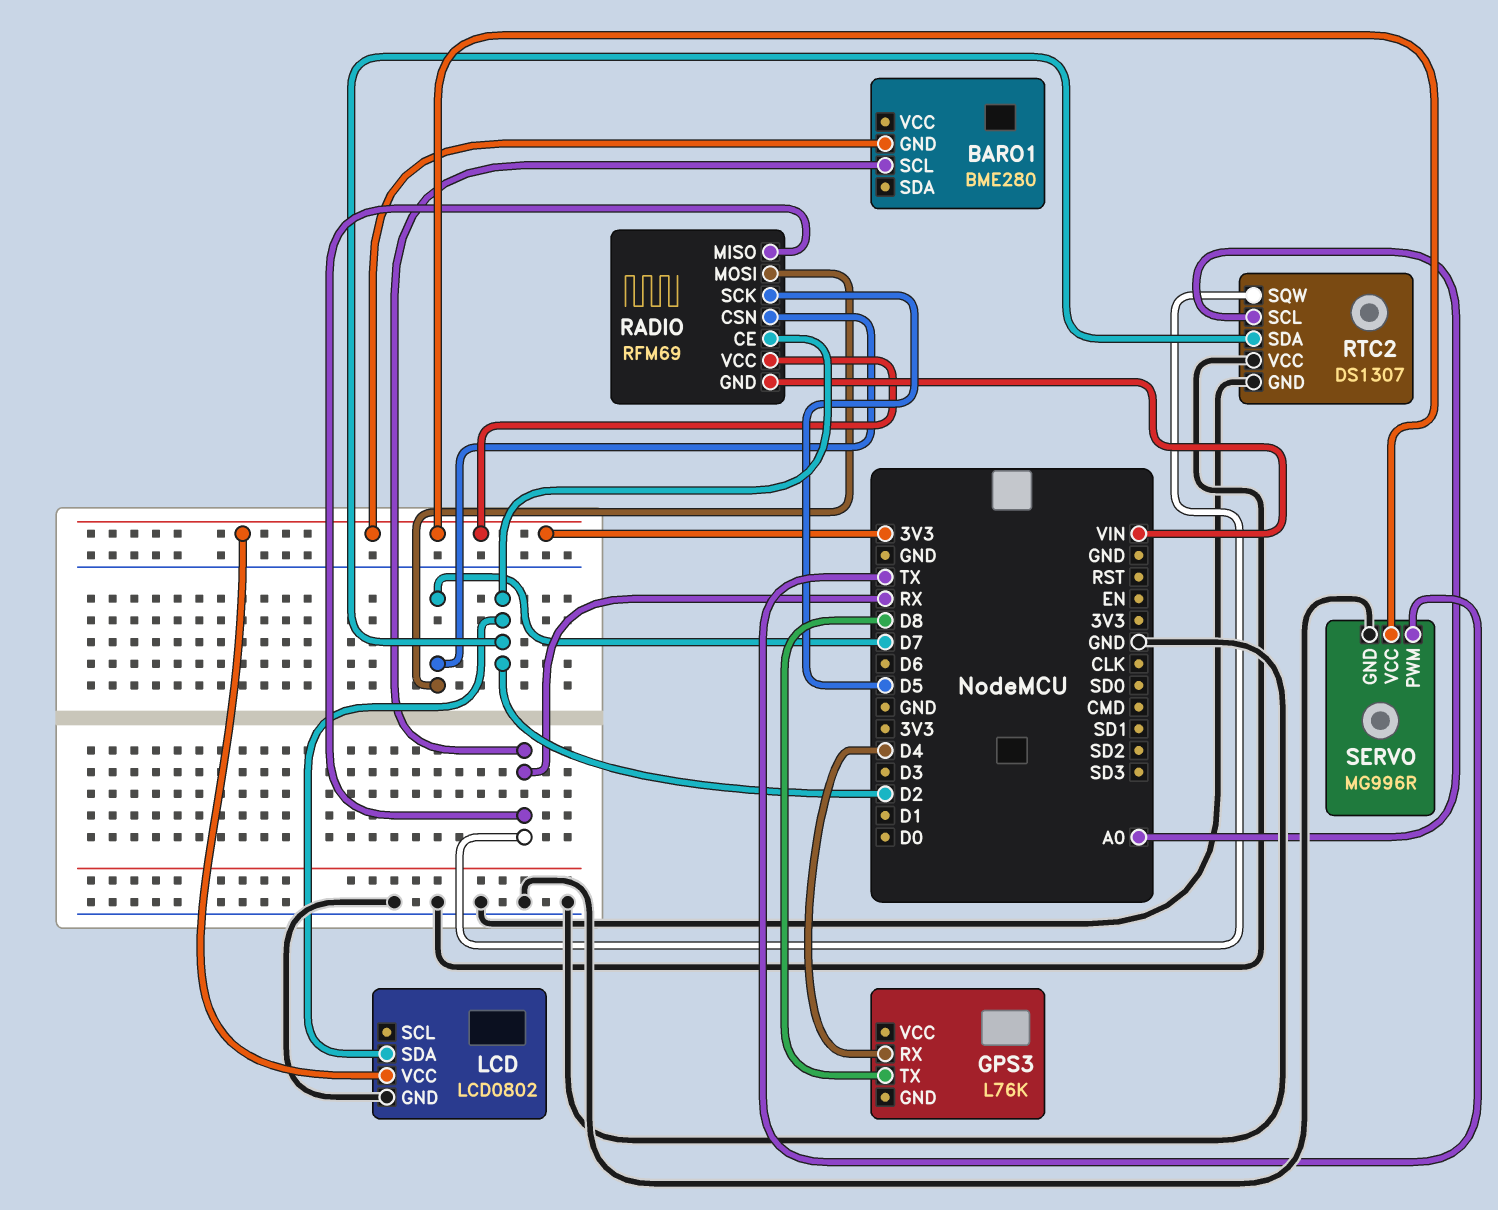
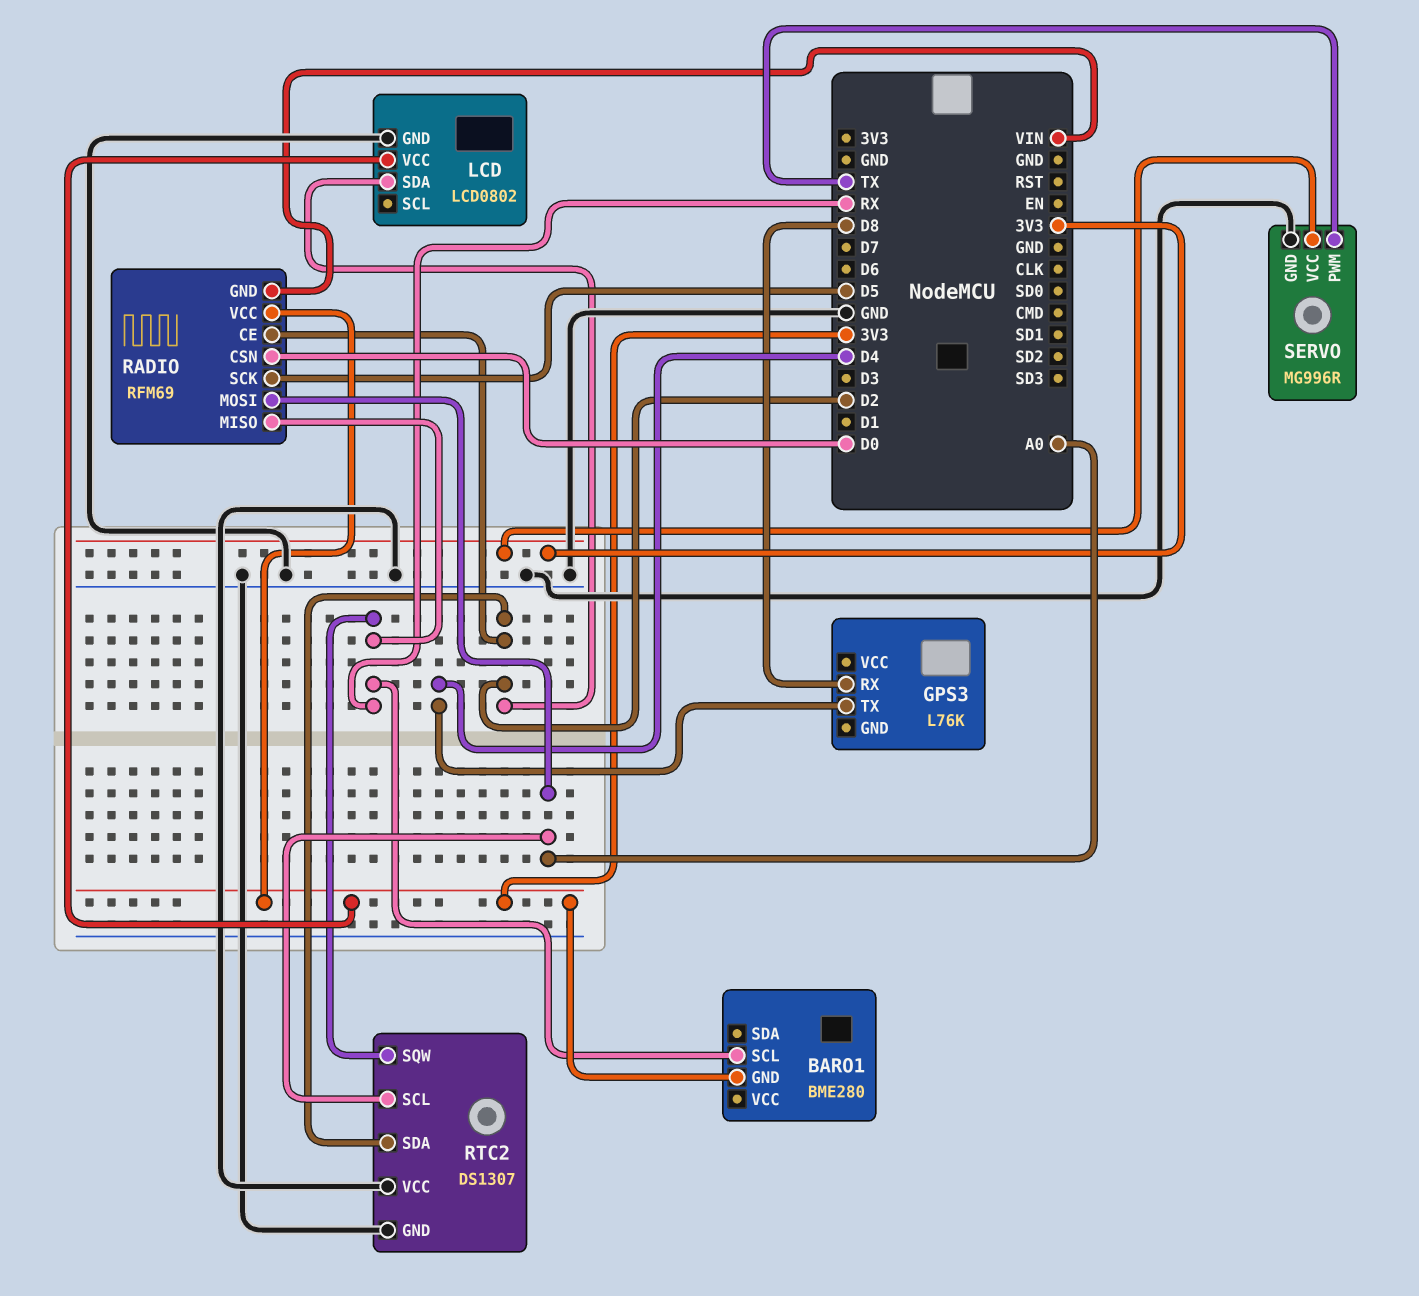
GPS3 pin RX: D4 -> D8
GPS3 pin TX: D8 -> D4
RADIO pin CSN: D7 -> D0
RADIO pin MOSI: D7 -> A0

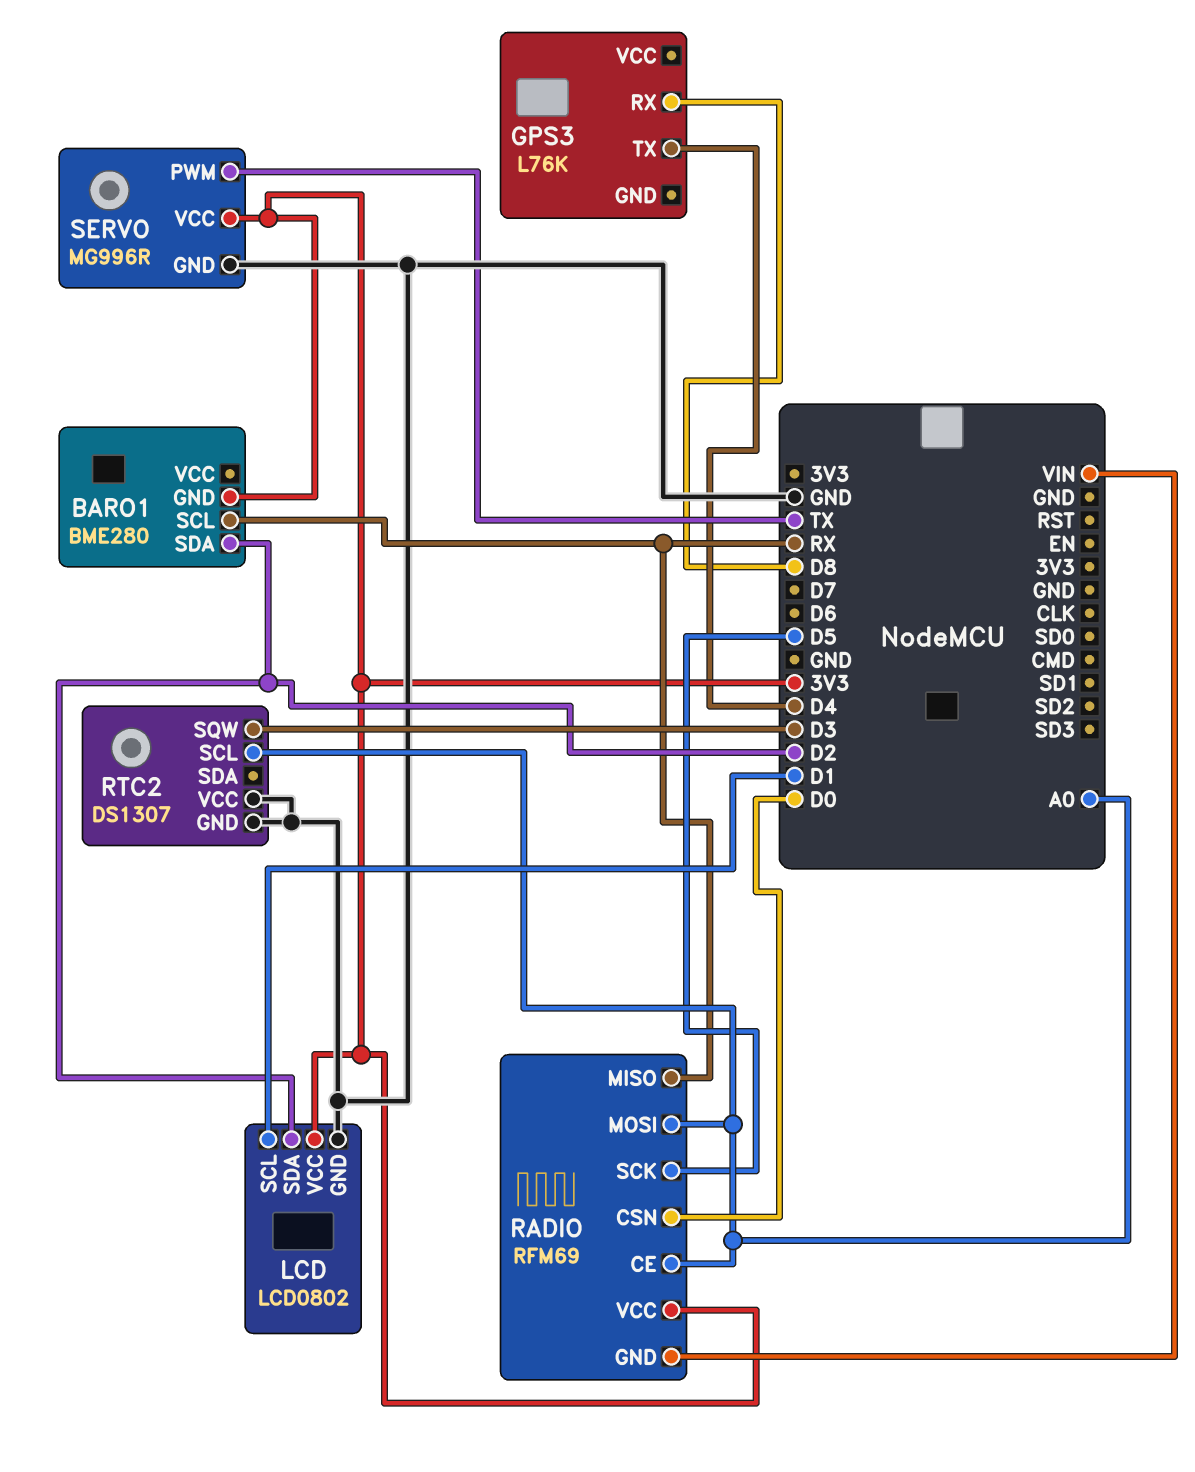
BARO1 pin SDA: none -> D2
LCD pin SCL: none -> D1
RADIO pin CE: D2 -> A0
RTC2 pin SDA: D2 -> none
RTC2 pin SQW: RX -> D3

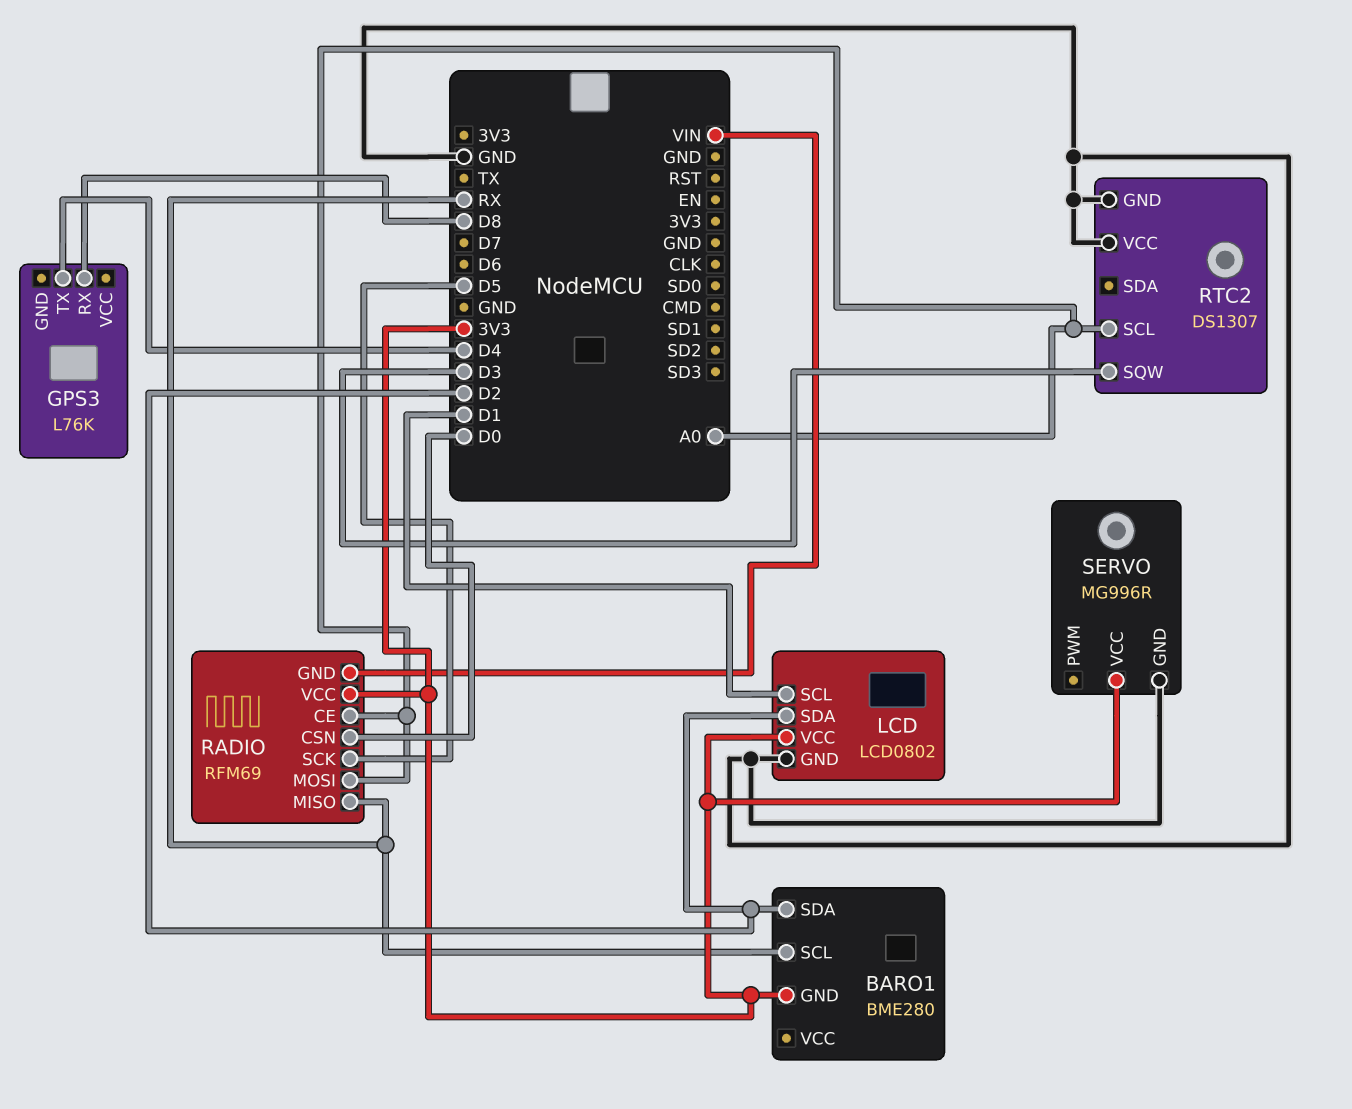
SERVO pin PWM: TX -> none

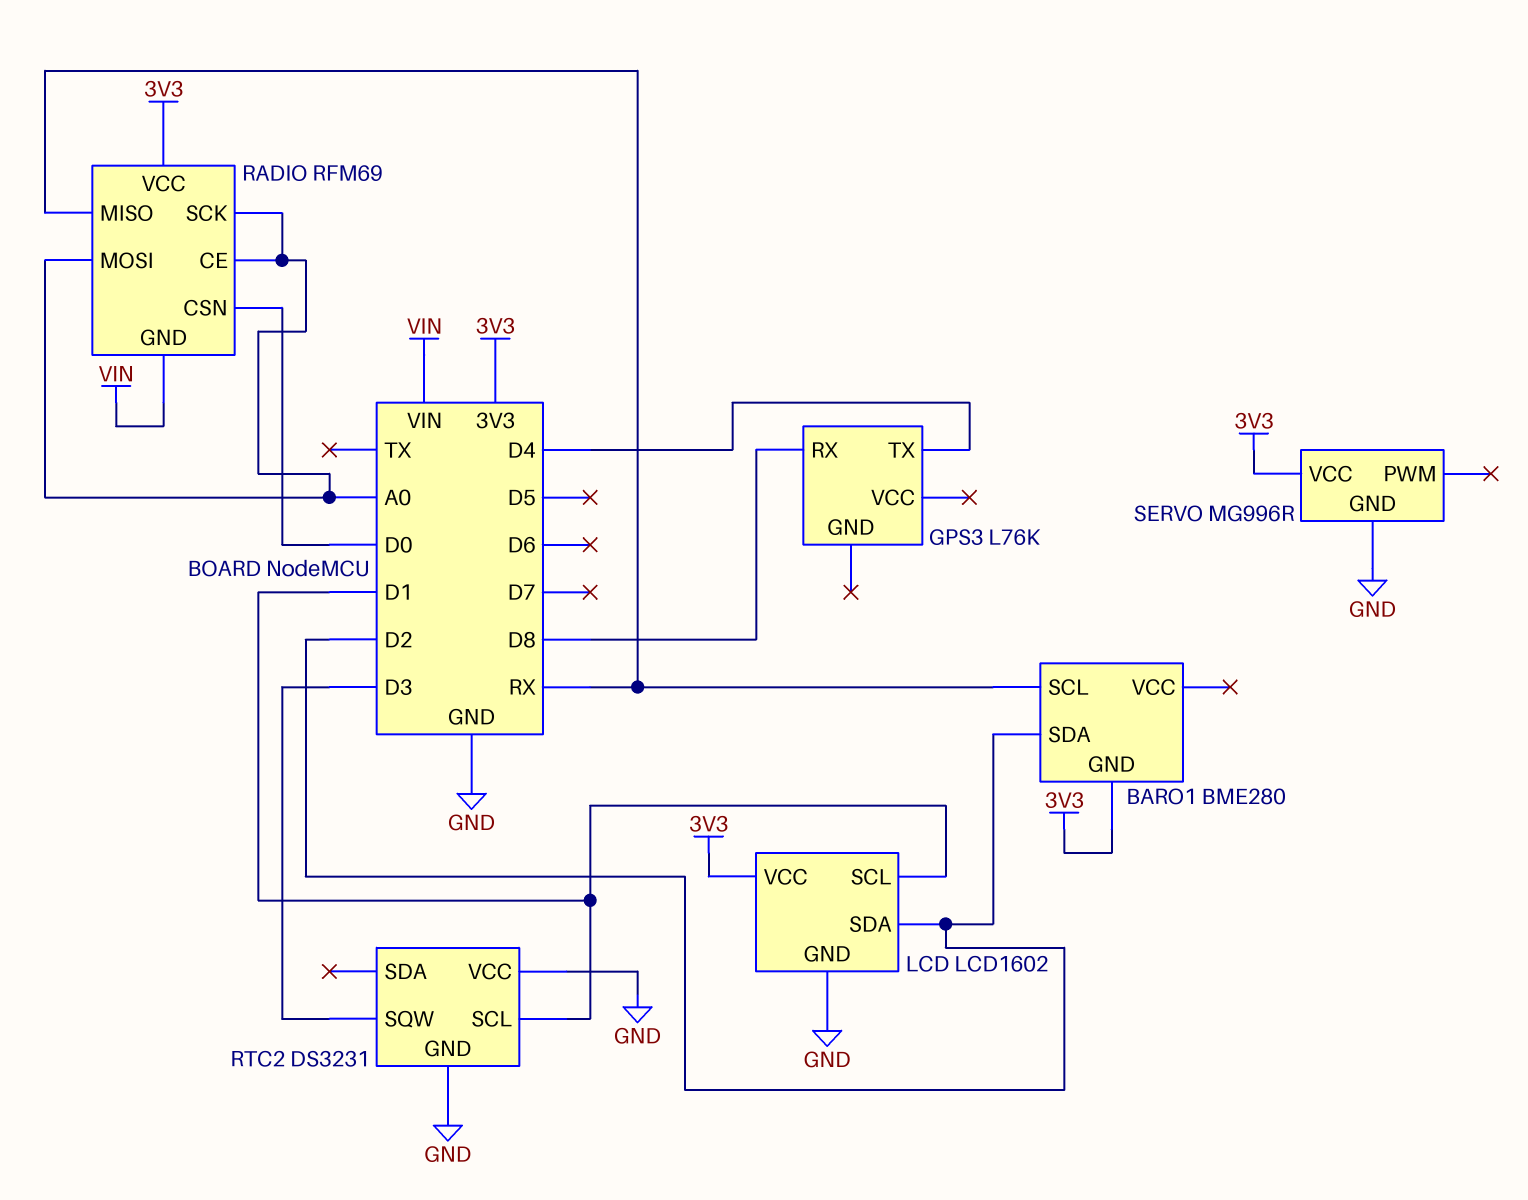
LCD: LCD0802 -> LCD1602
RADIO pin SCK: D5 -> A0
RTC2: DS1307 -> DS3231
RTC2 pin SCL: A0 -> D1

